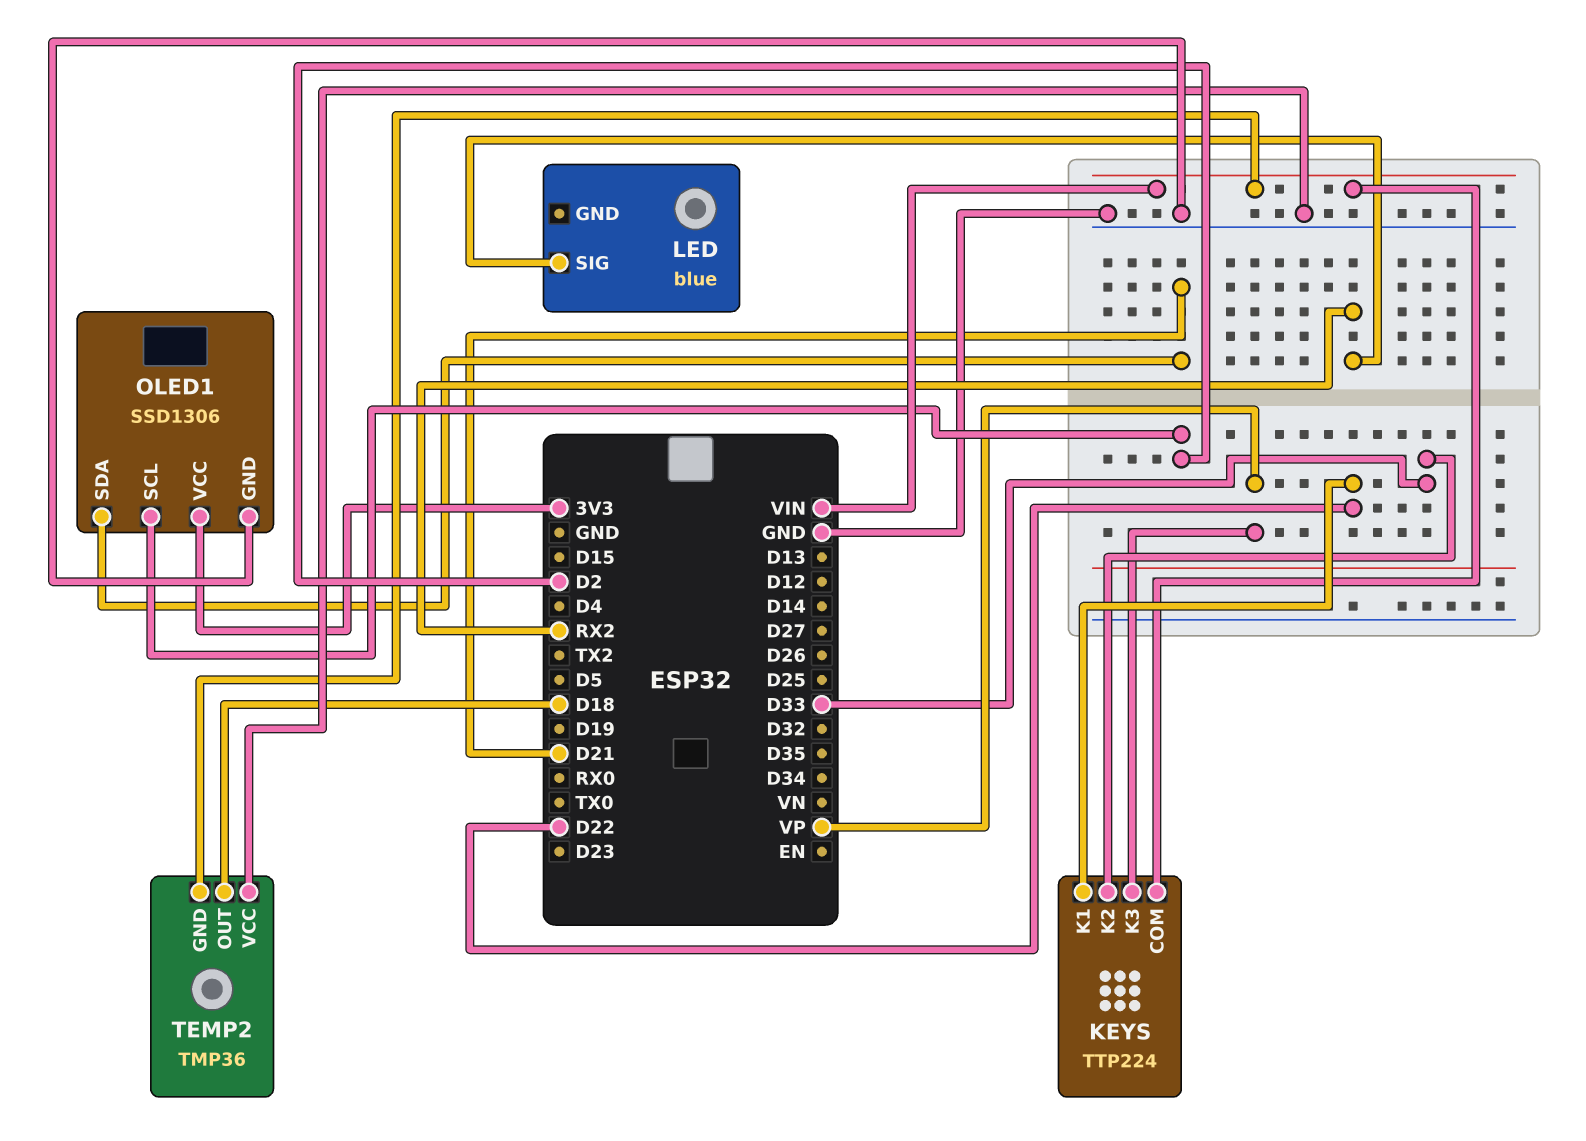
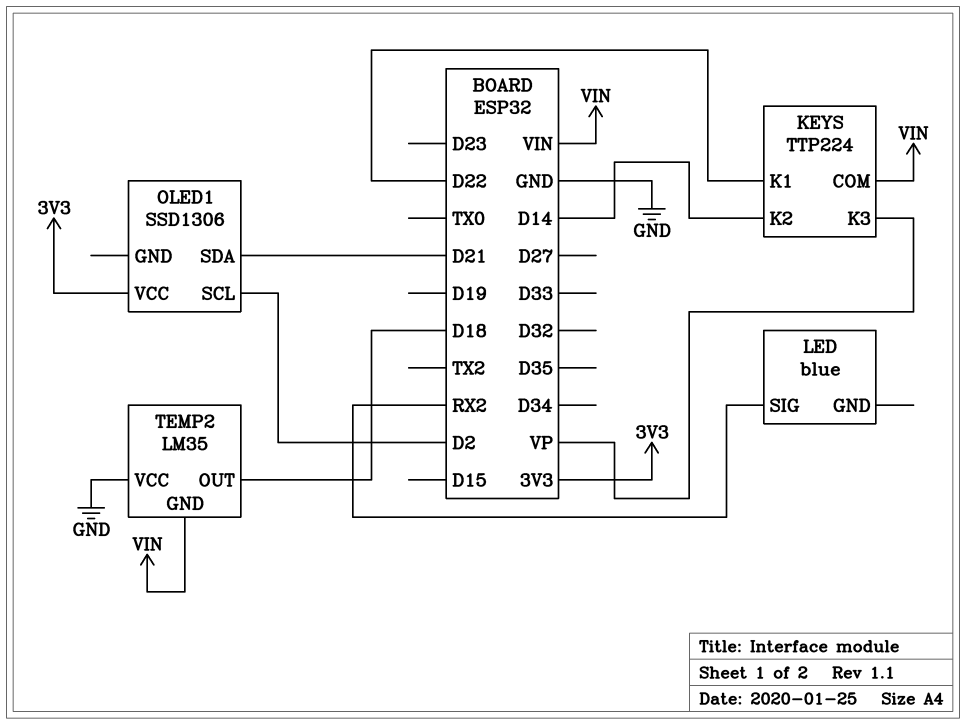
KEYS pin K2: D33 -> D14
OLED1 pin GND: GND -> none
TEMP2: TMP36 -> LM35

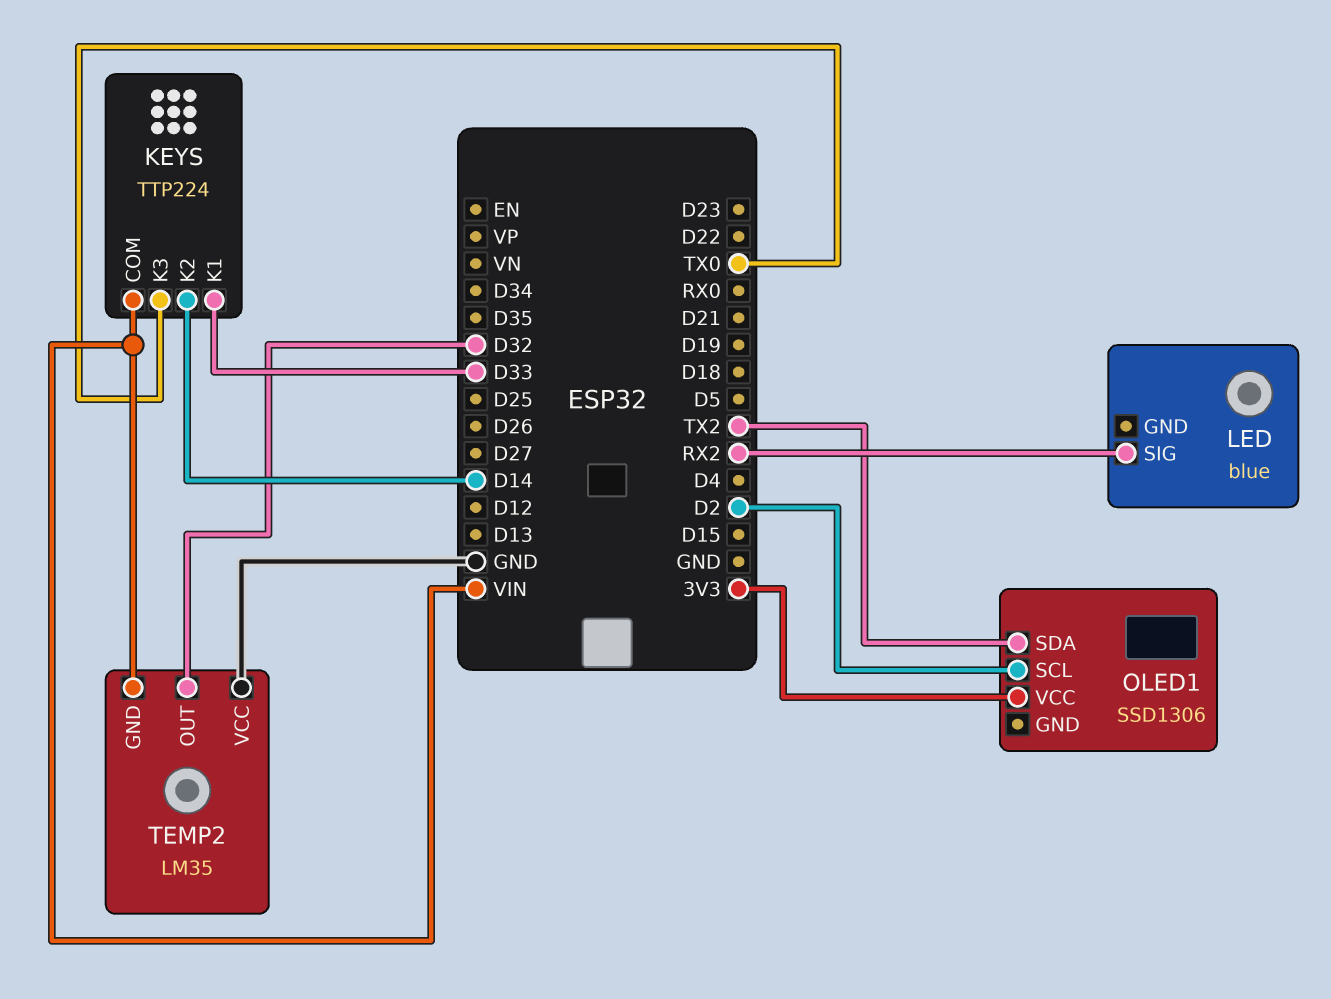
KEYS pin K1: D22 -> D33
KEYS pin K3: VP -> TX0
OLED1 pin SDA: D21 -> TX2
TEMP2 pin OUT: D18 -> D32

